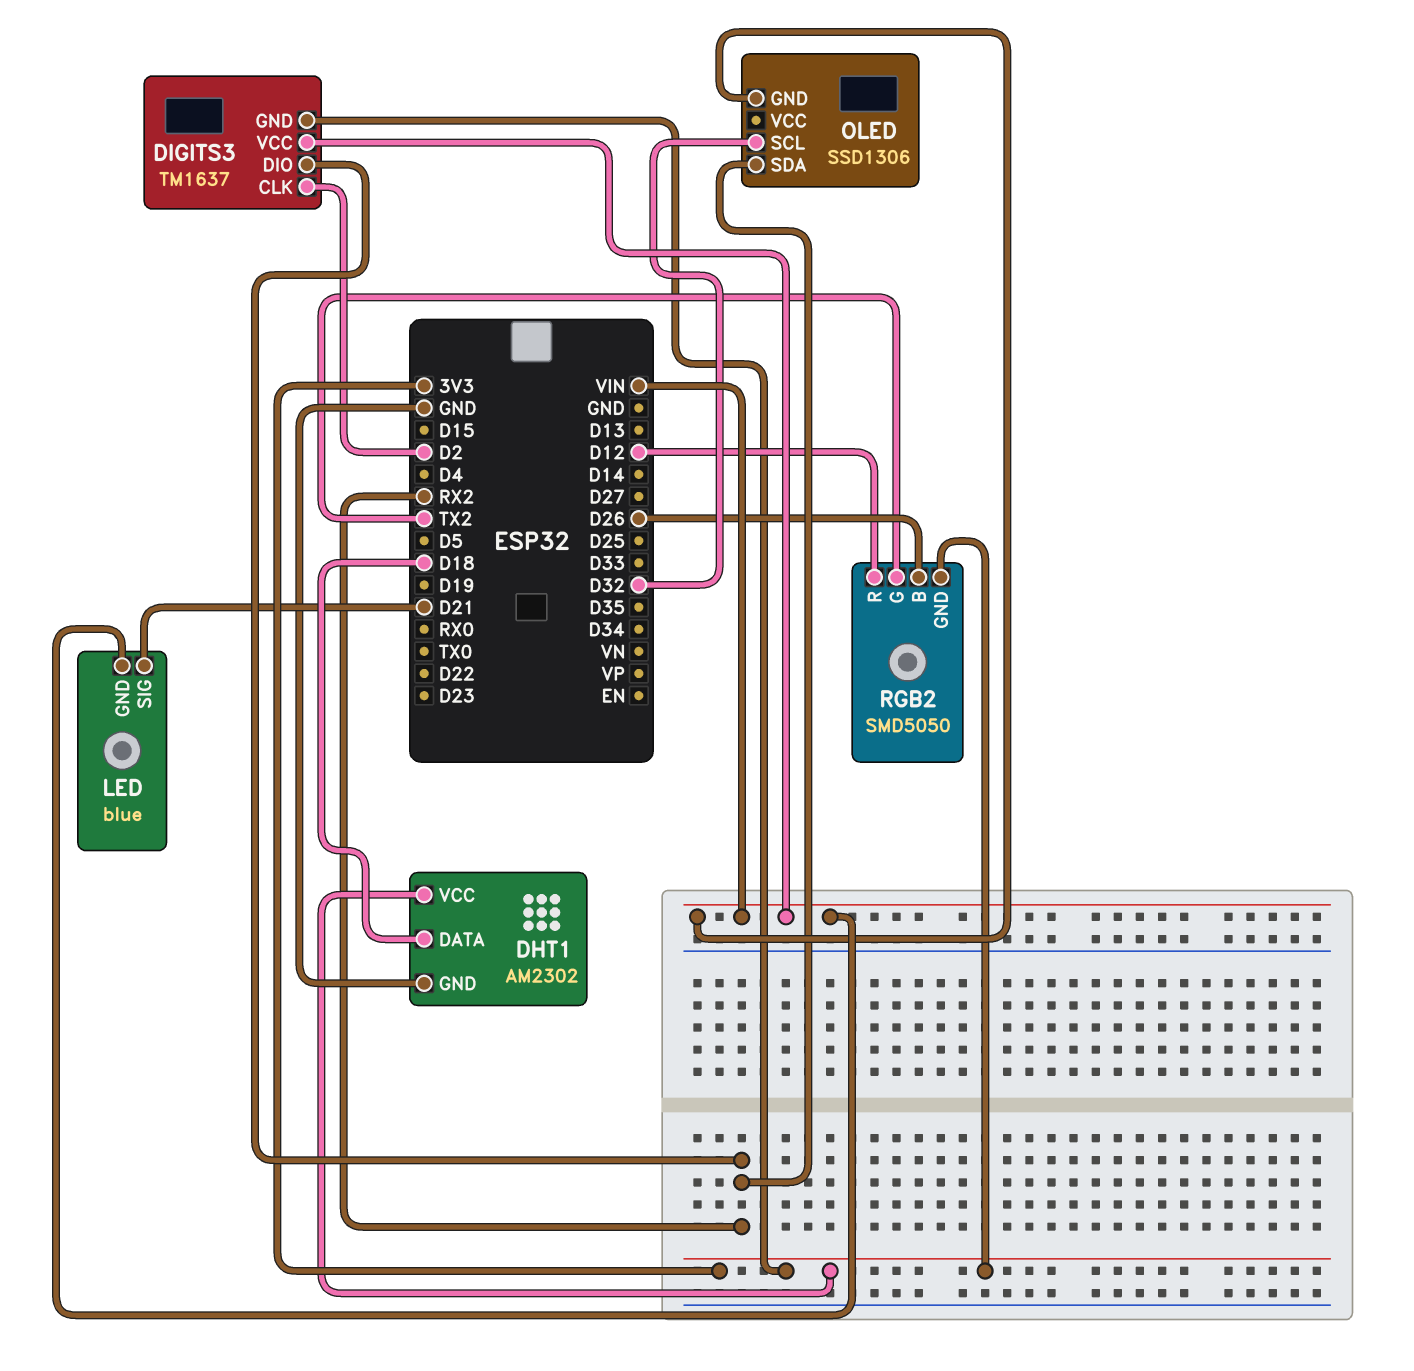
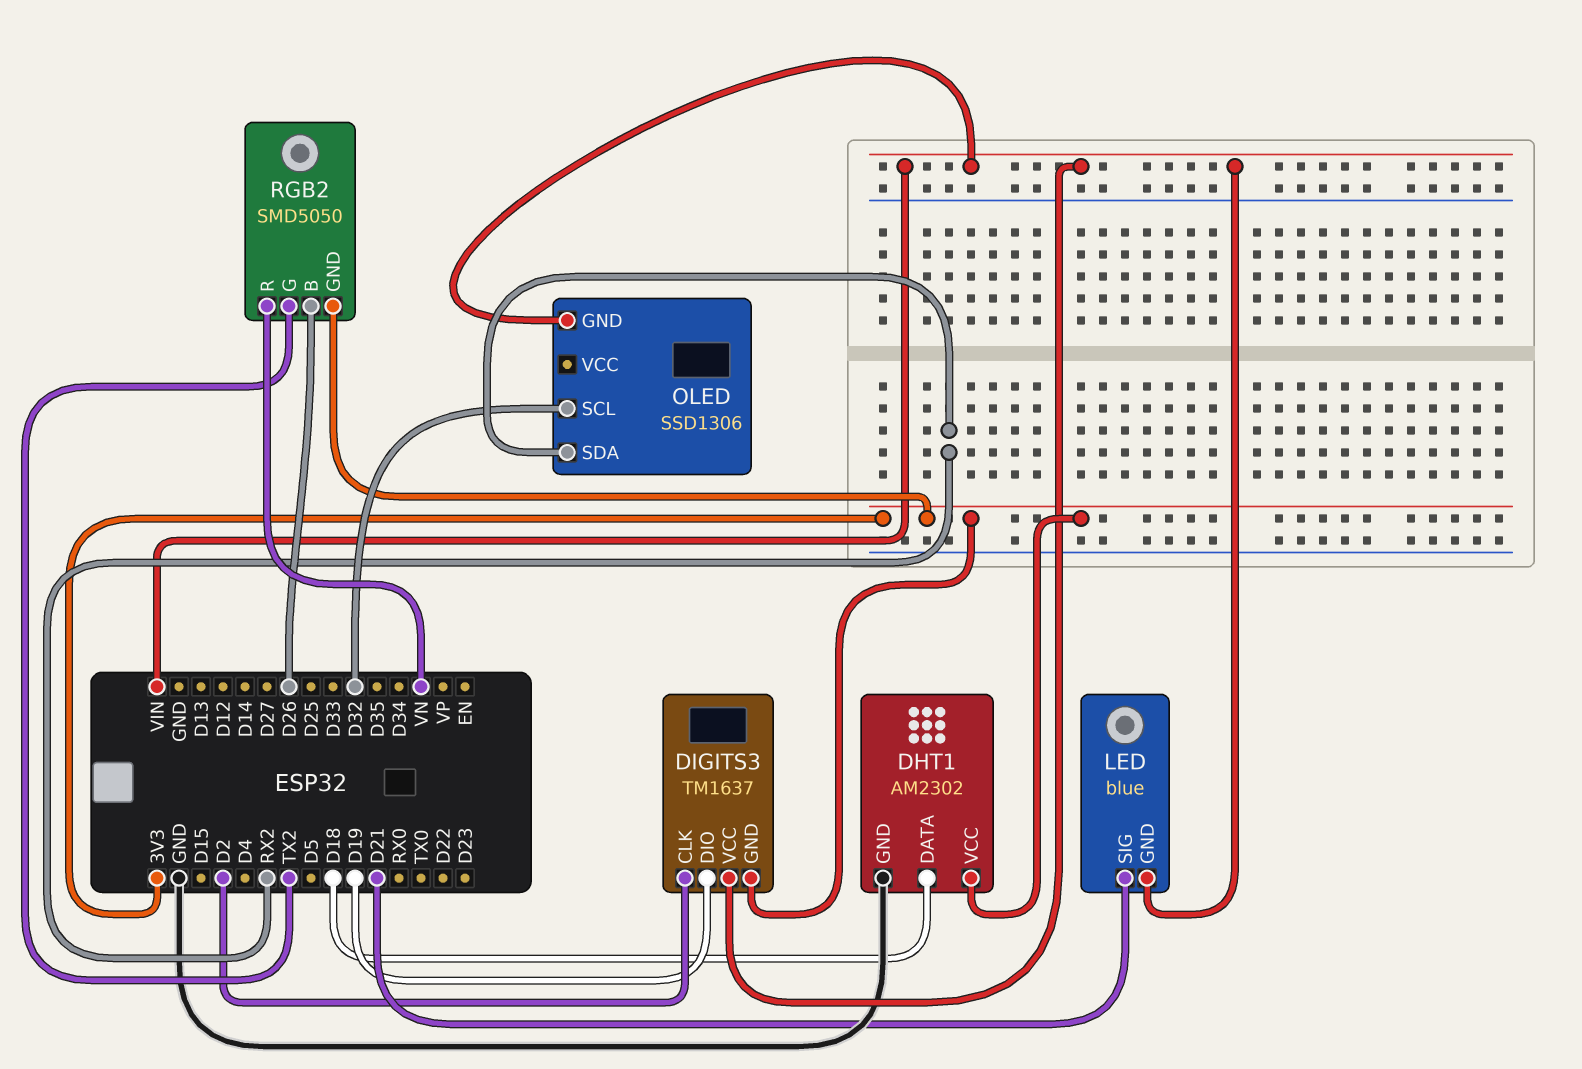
DIGITS3 pin DIO: RX2 -> D19
RGB2 pin R: D12 -> VN

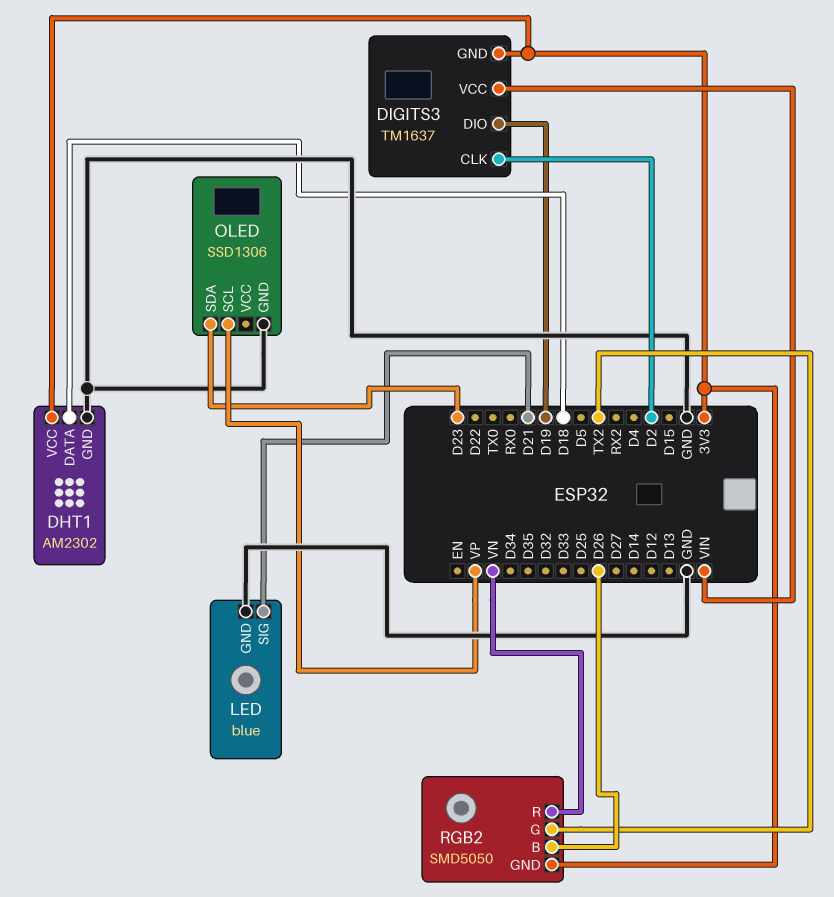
LED pin GND: VIN -> GND
OLED pin GND: VIN -> GND
OLED pin SCL: D32 -> VP
OLED pin SDA: RX2 -> D23

